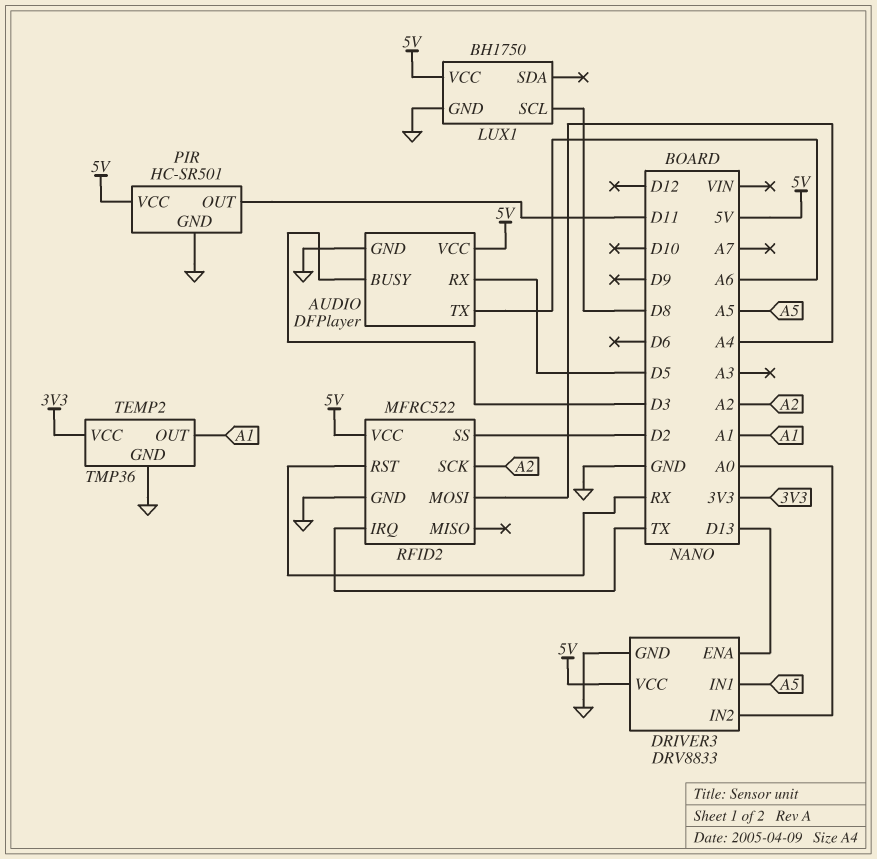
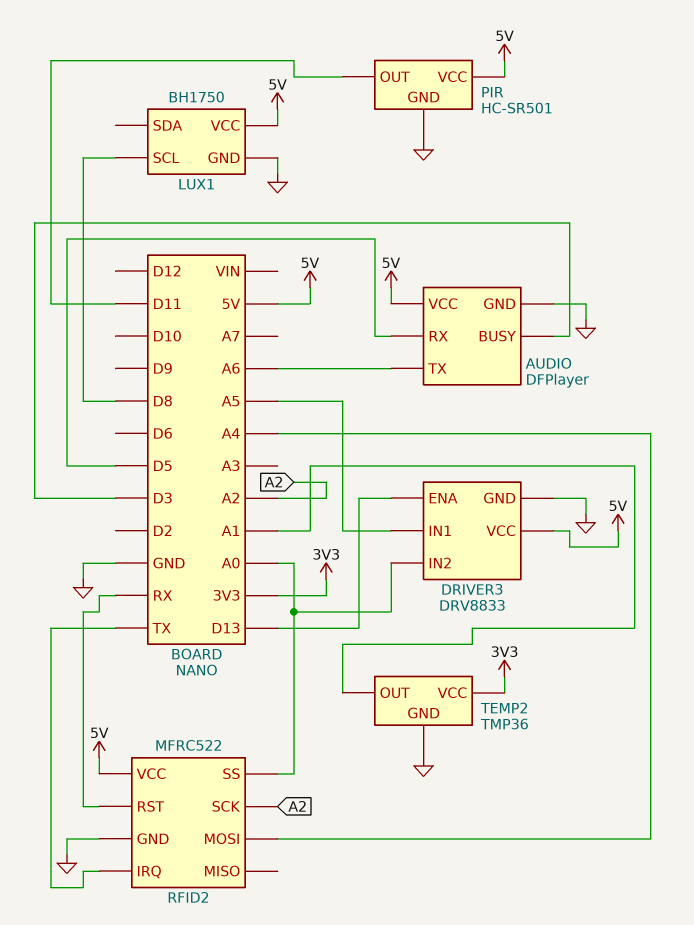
RFID2 pin SS: D2 -> A0

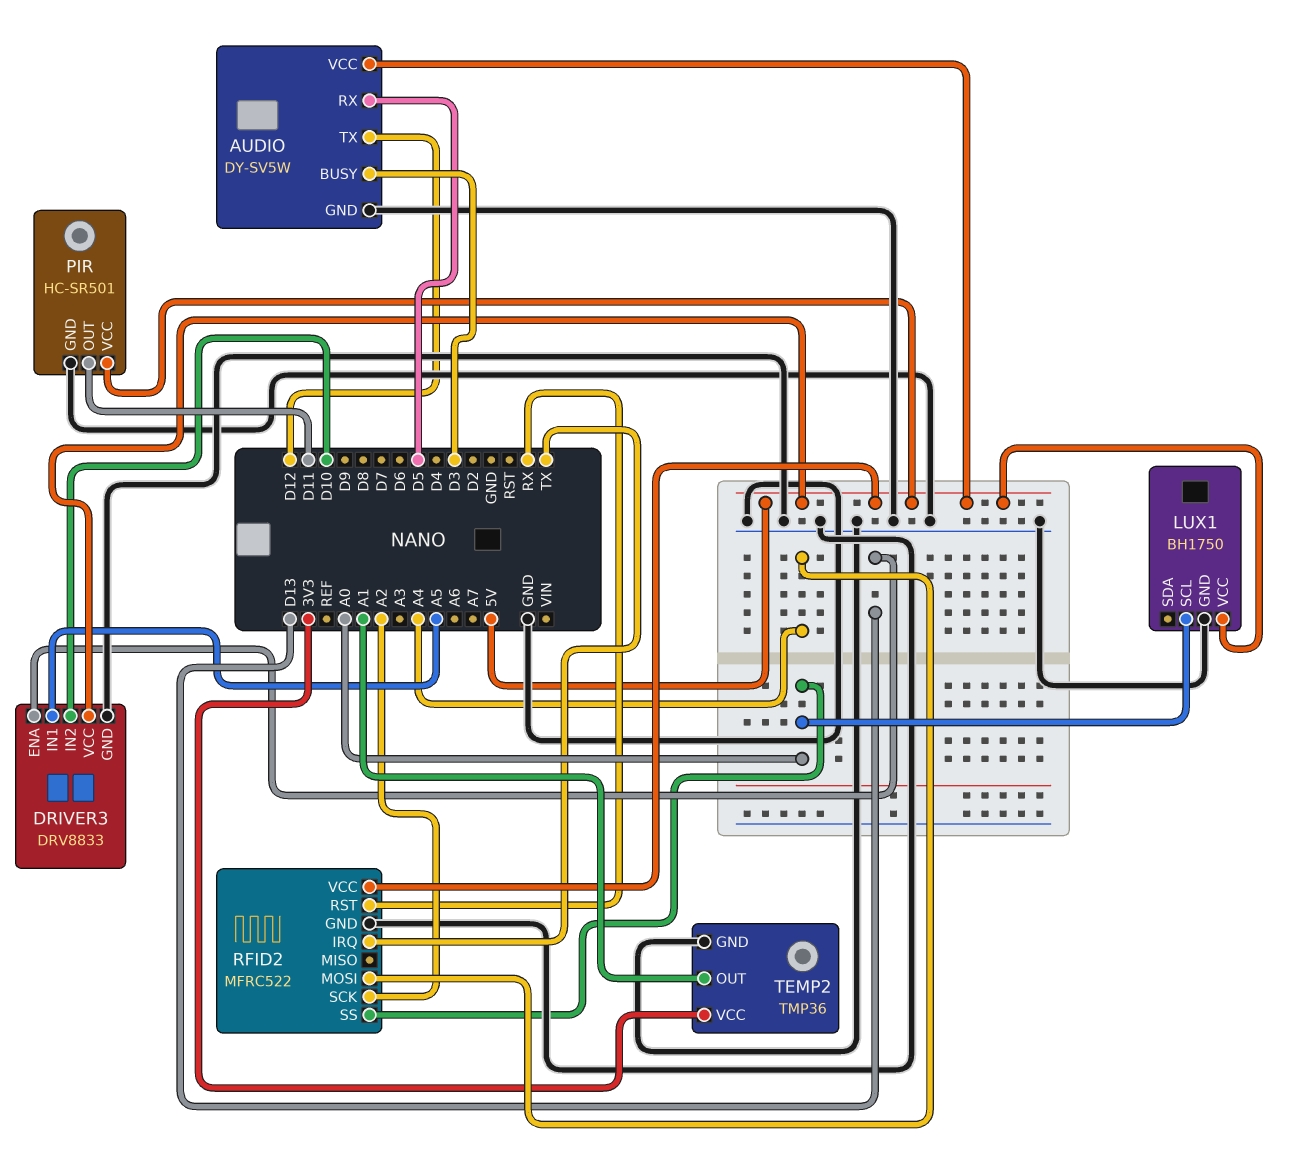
AUDIO: DFPlayer -> DY-SV5W
AUDIO pin TX: A6 -> D12
DRIVER3 pin IN2: A0 -> D10
LUX1 pin SCL: D8 -> A0

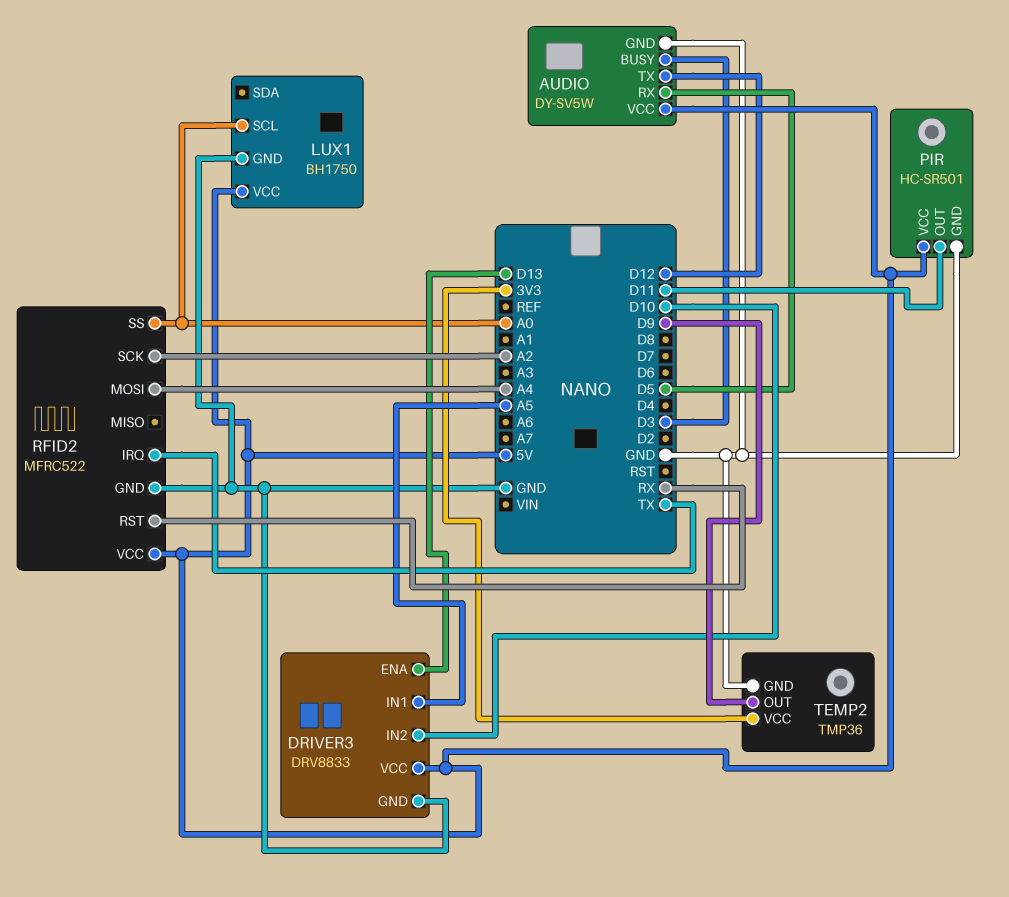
TEMP2 pin OUT: A1 -> D9

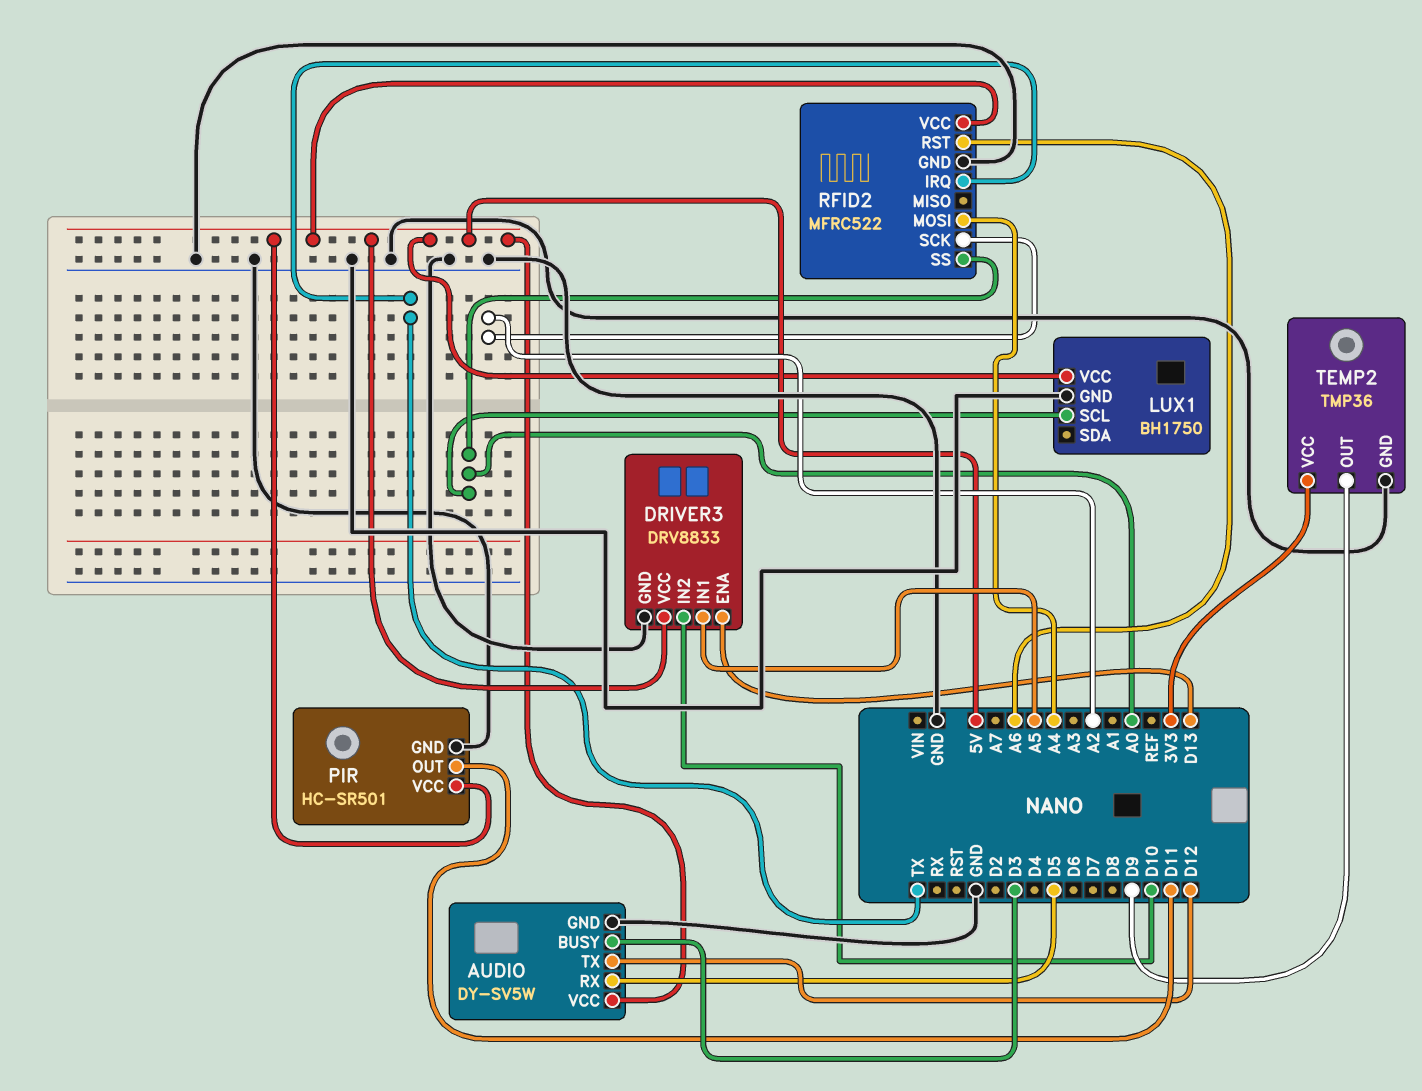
RFID2 pin RST: RX -> A6

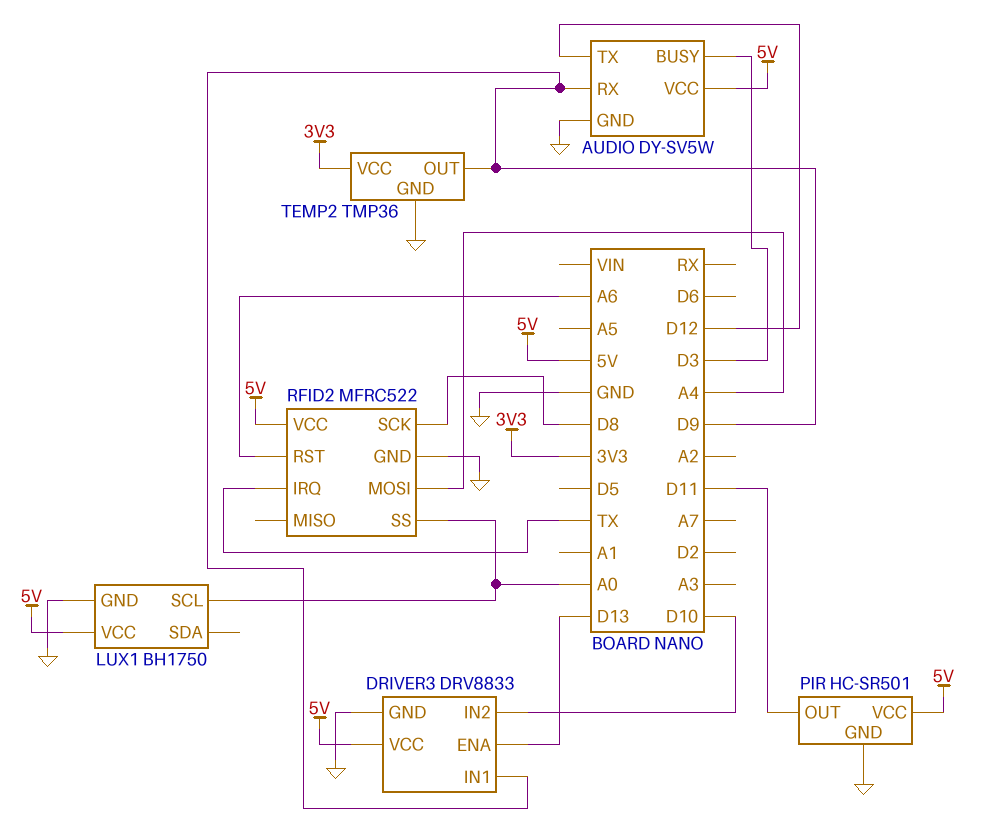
AUDIO pin RX: D5 -> D9
DRIVER3 pin IN1: A5 -> D9
RFID2 pin SCK: A2 -> D8

